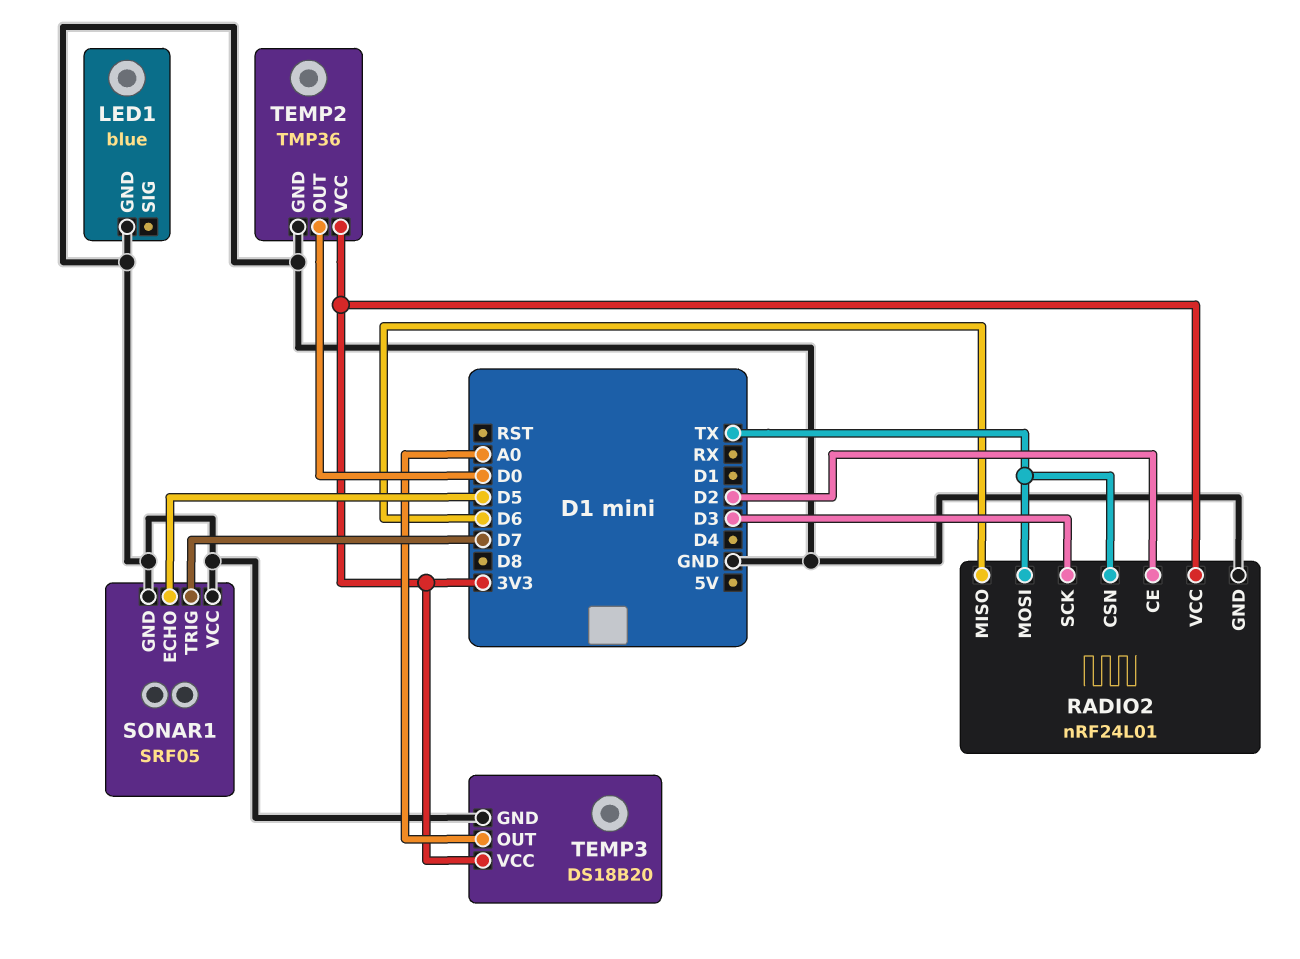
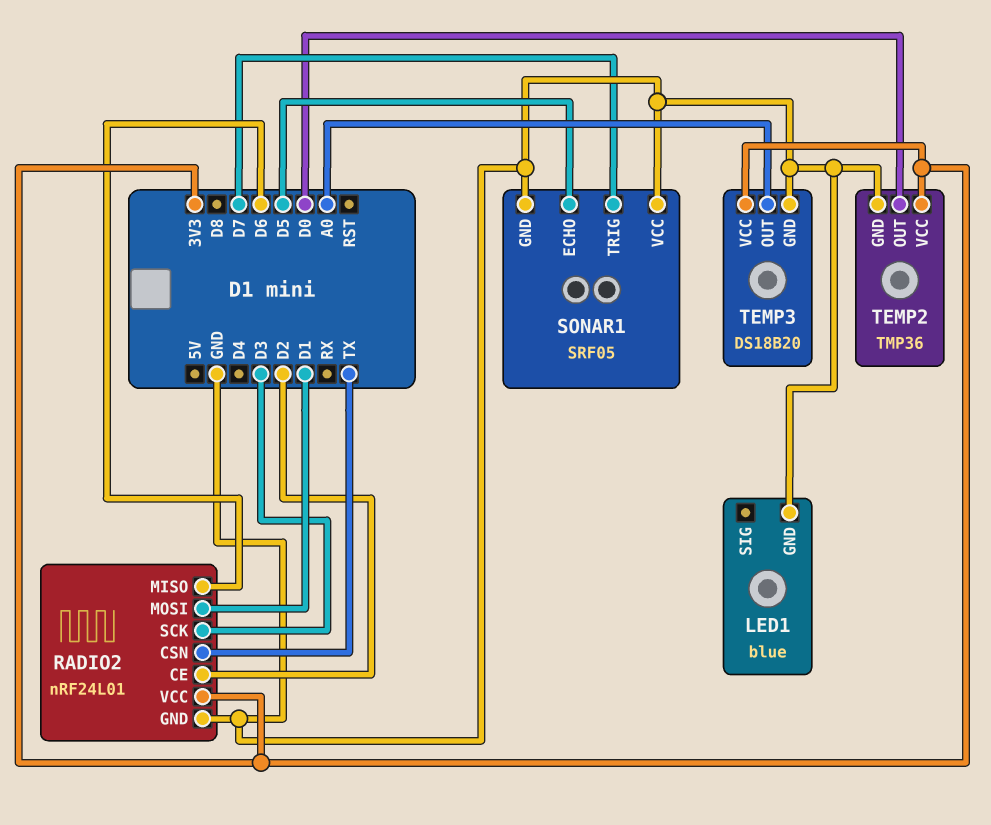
RADIO2 pin MOSI: TX -> D1

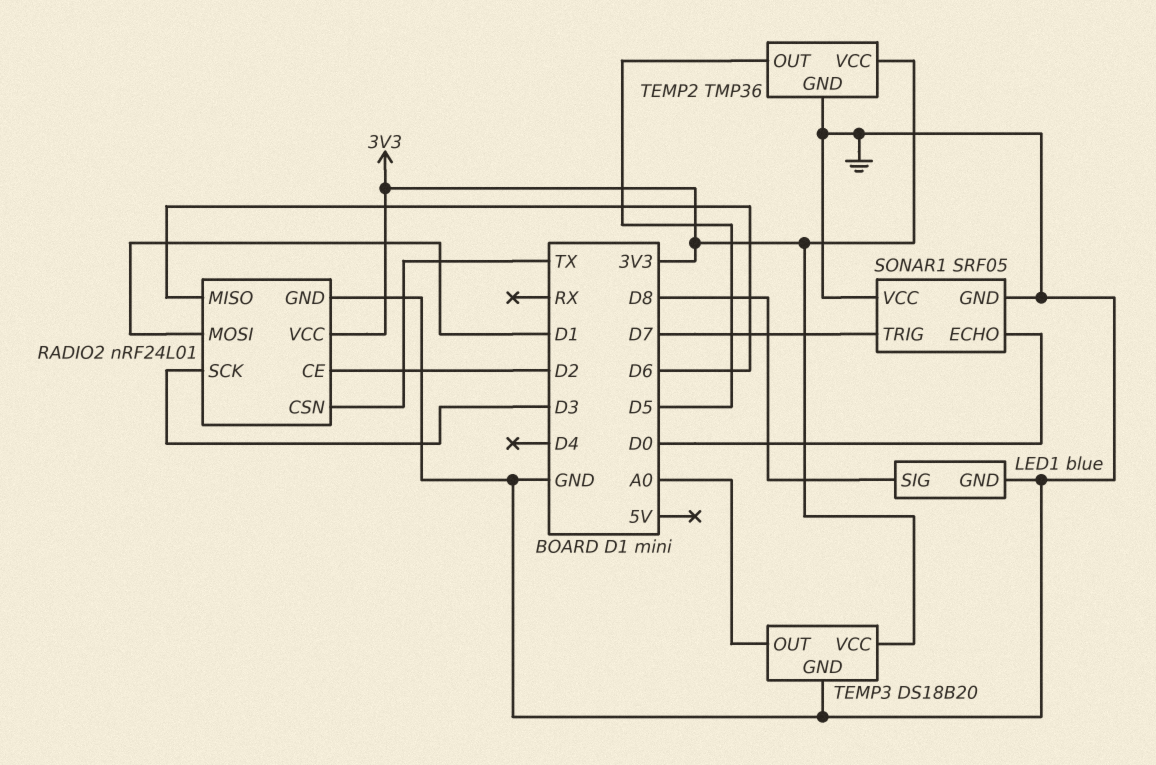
LED1 pin SIG: none -> D8
SONAR1 pin ECHO: D5 -> D0
TEMP2 pin OUT: D0 -> D5

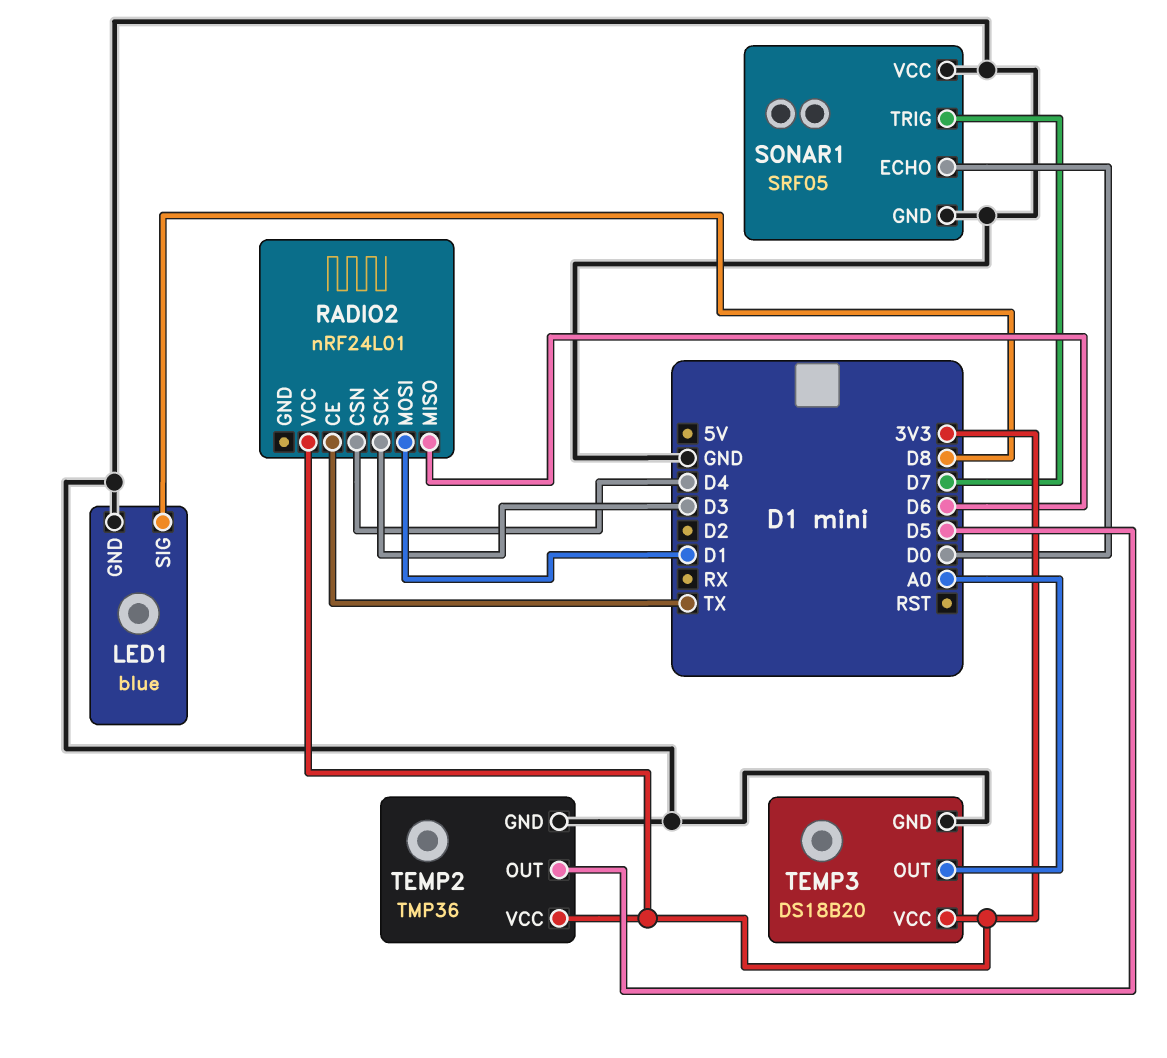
RADIO2 pin CE: D2 -> TX
RADIO2 pin CSN: TX -> D4
RADIO2 pin GND: GND -> none

